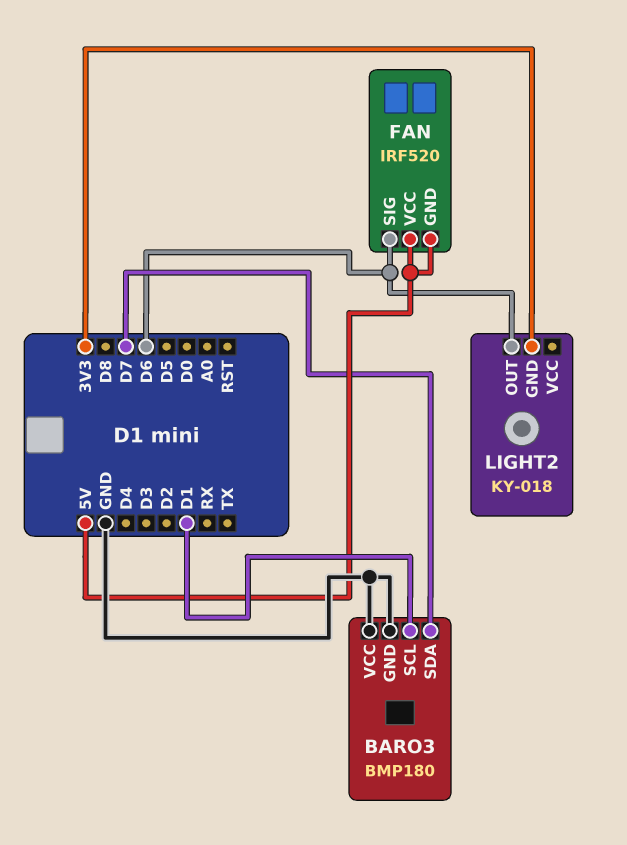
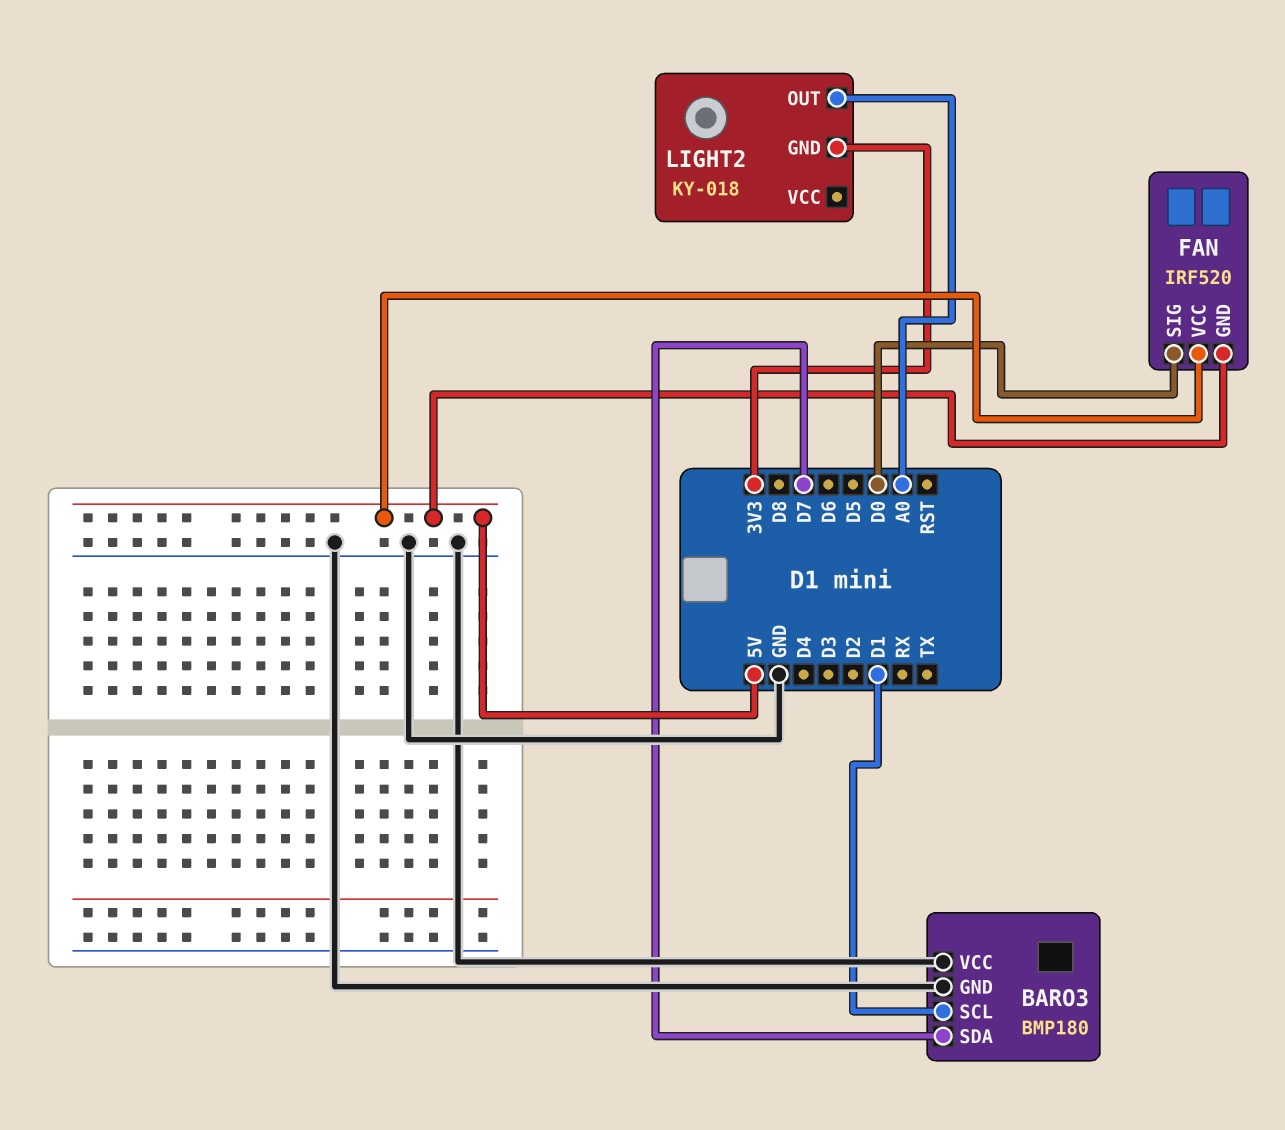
FAN pin SIG: D6 -> D0
LIGHT2 pin OUT: D6 -> A0

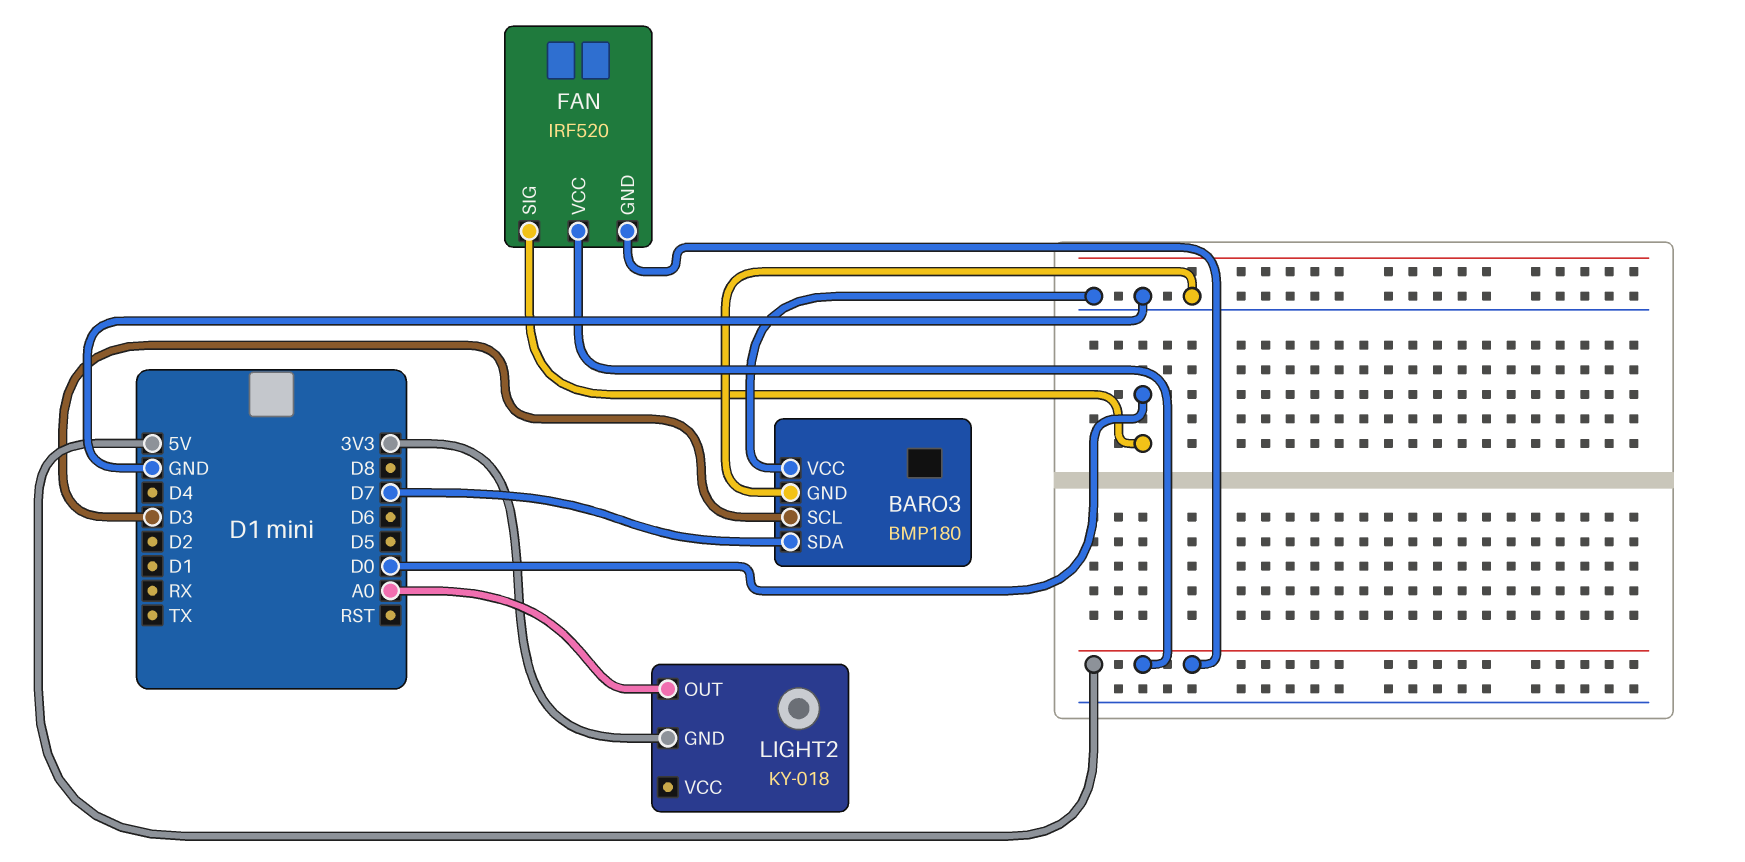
BARO3 pin SCL: D1 -> D3

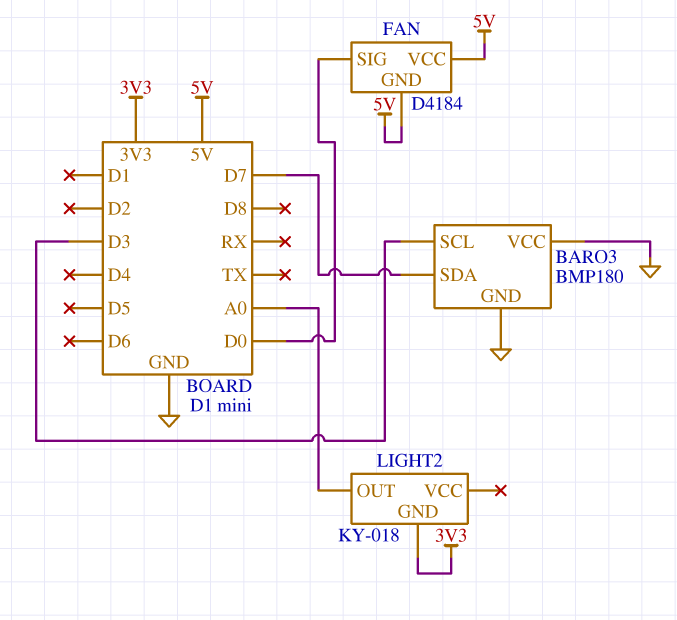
FAN: IRF520 -> D4184

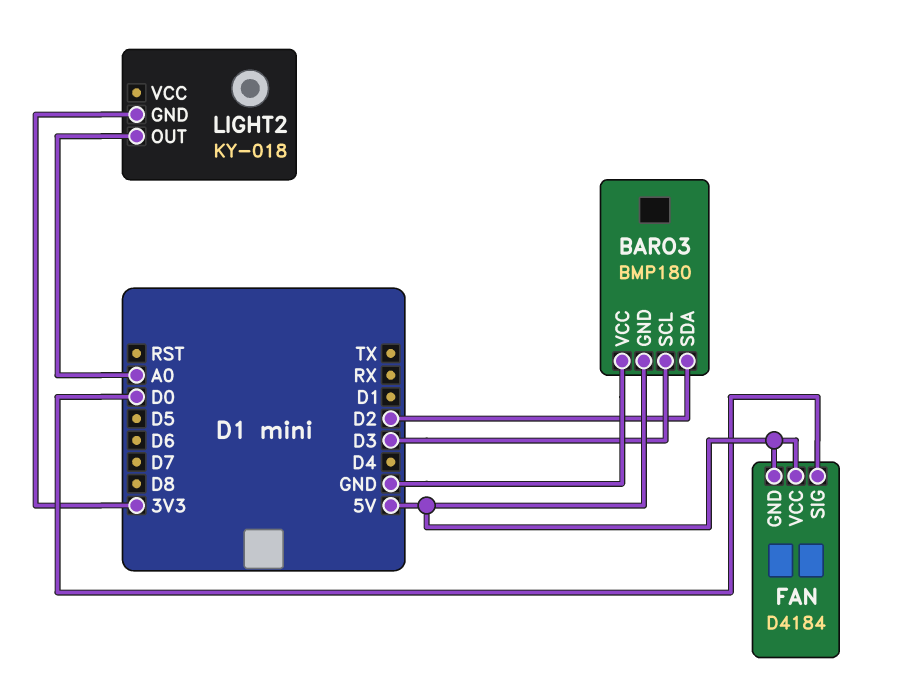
BARO3 pin GND: GND -> 5V
BARO3 pin SDA: D7 -> D2

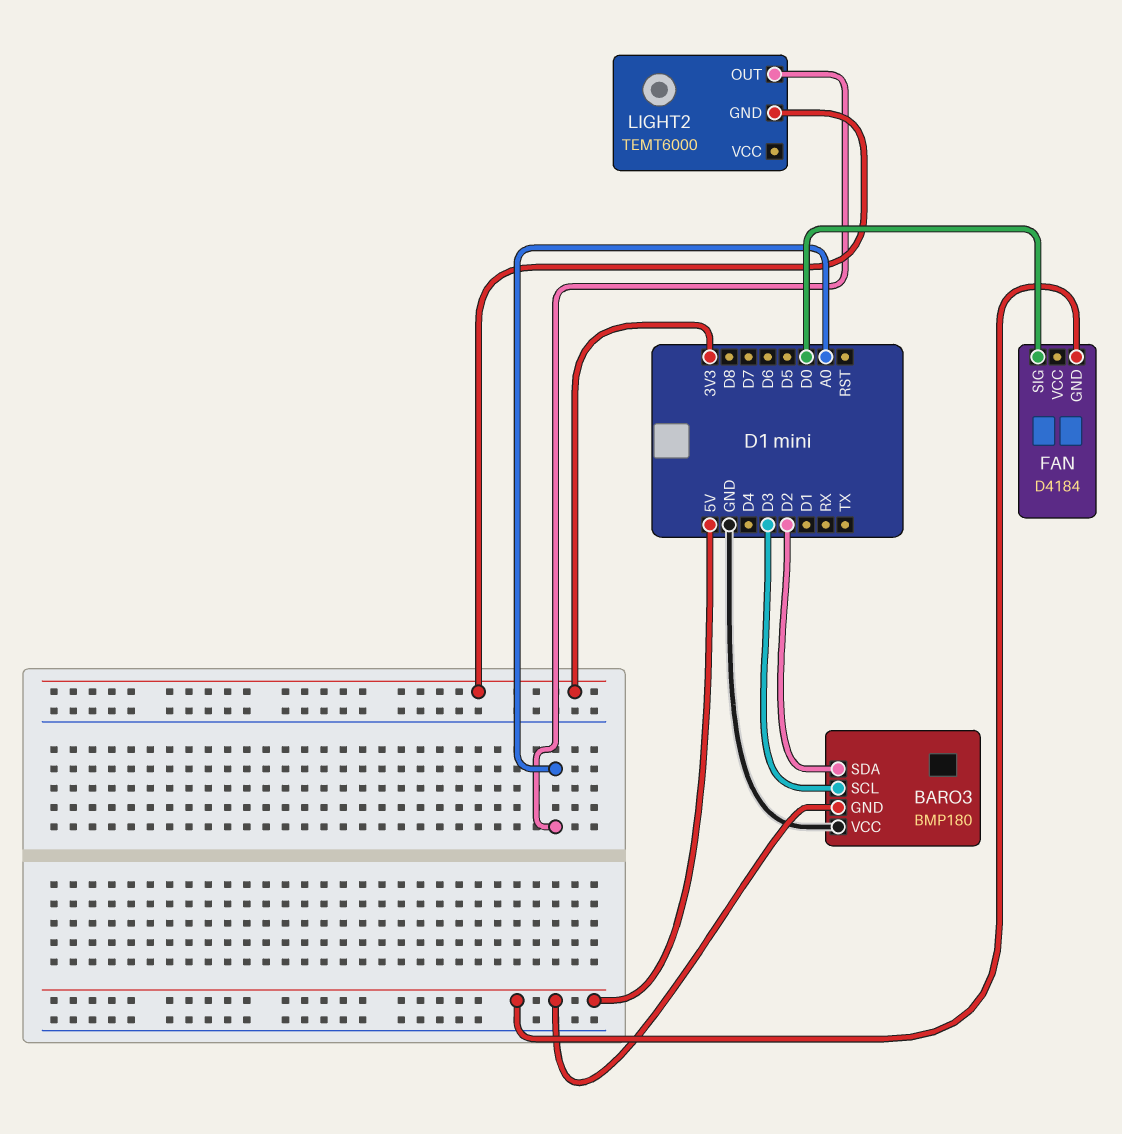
FAN pin VCC: 5V -> none
LIGHT2: KY-018 -> TEMT6000

